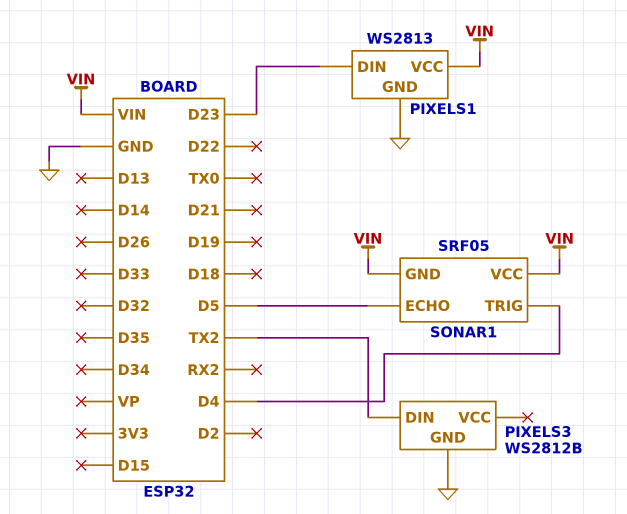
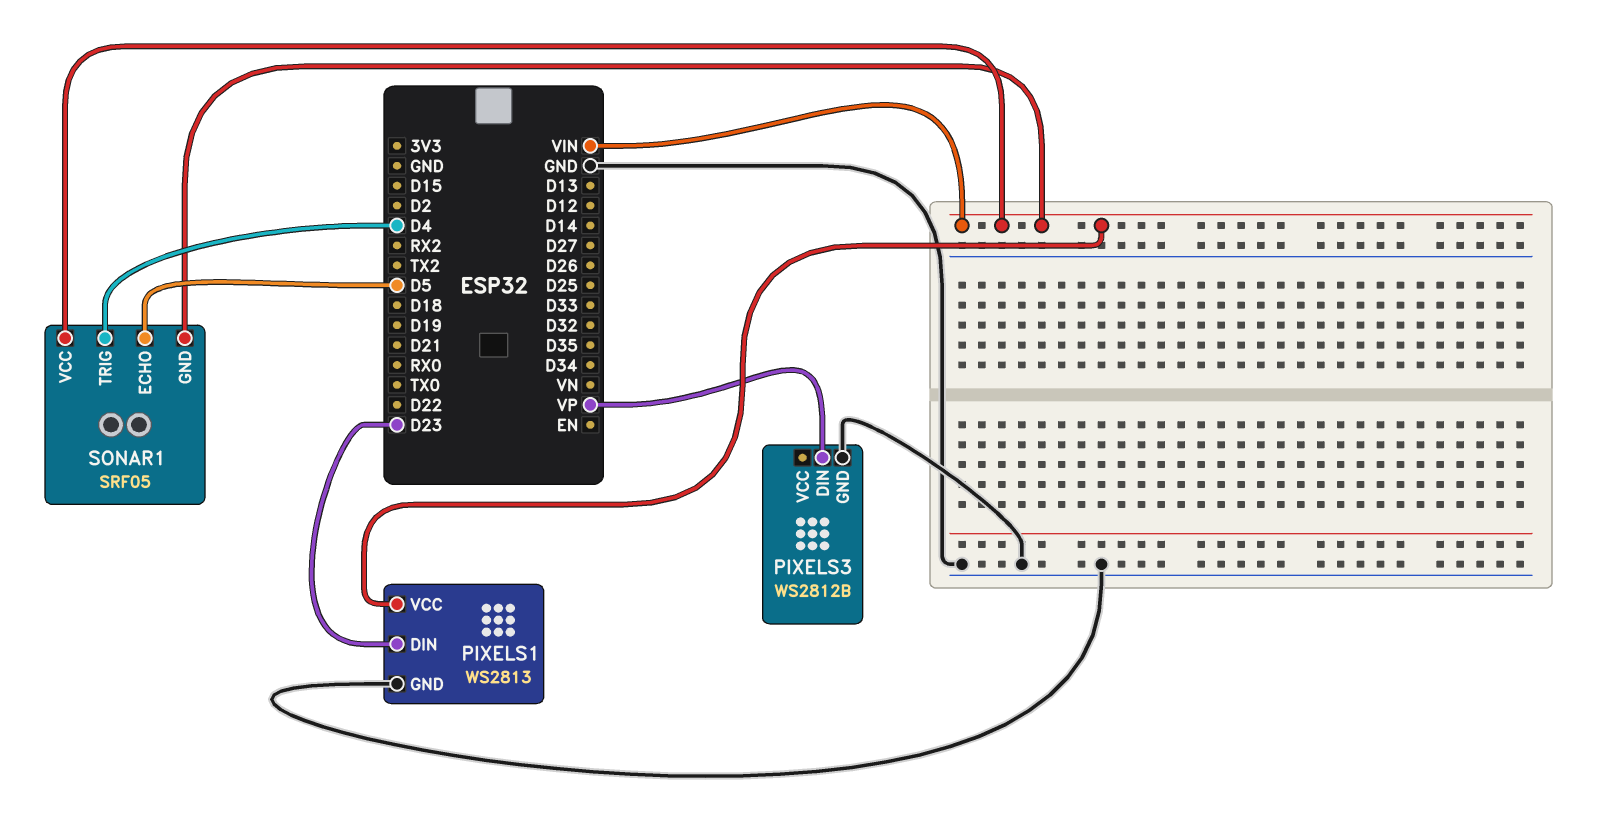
PIXELS3 pin DIN: TX2 -> VP

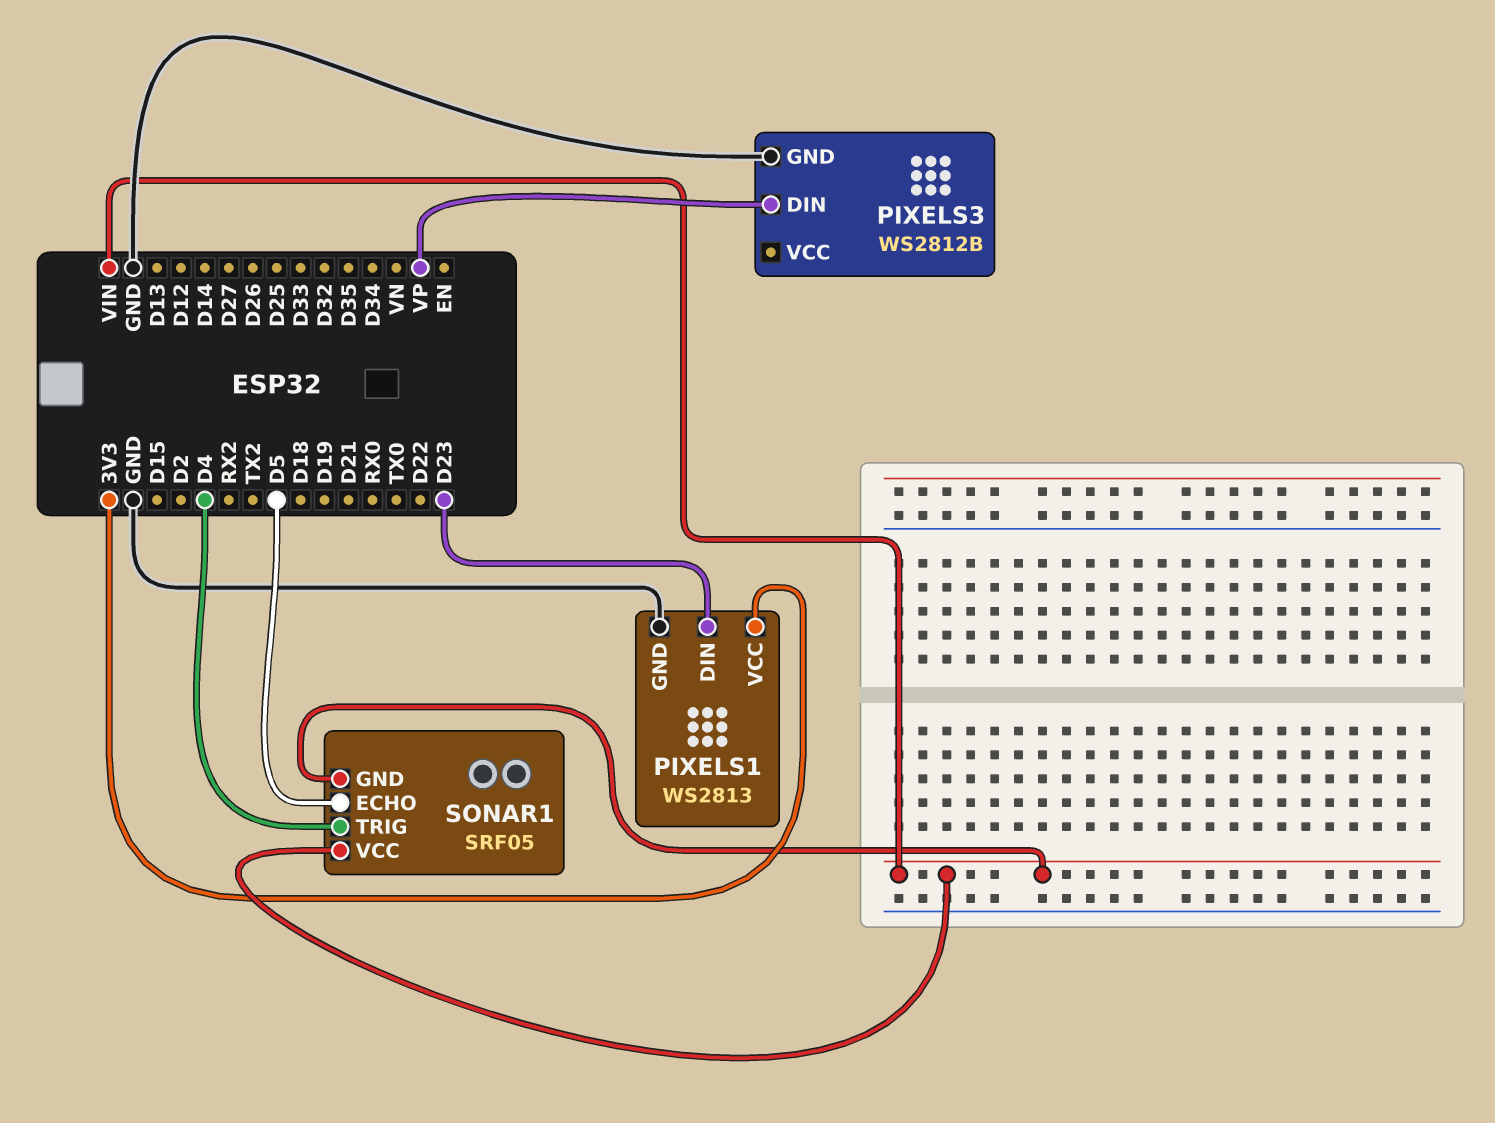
PIXELS1 pin VCC: VIN -> 3V3

